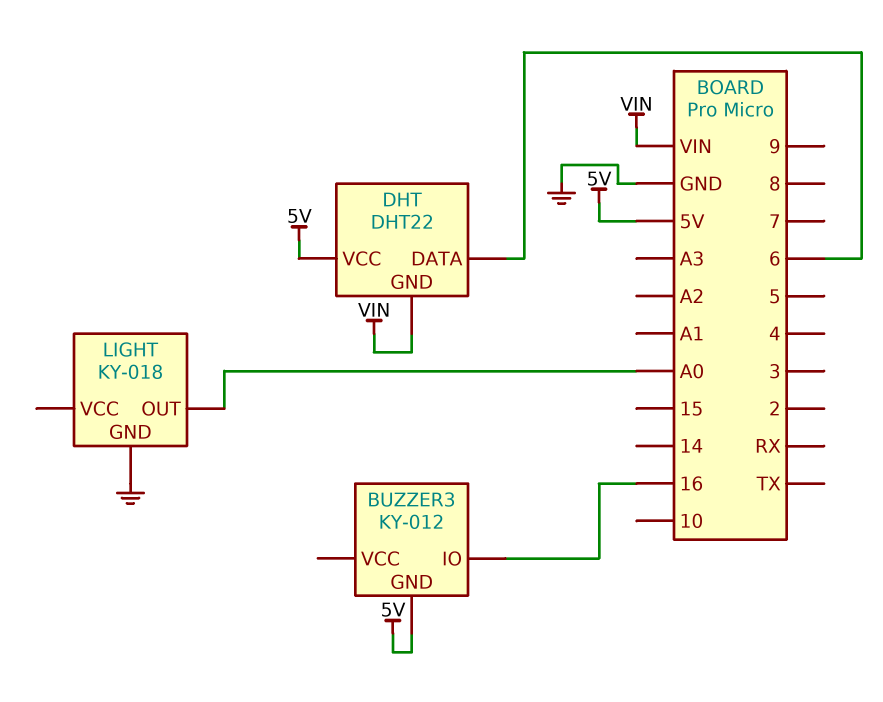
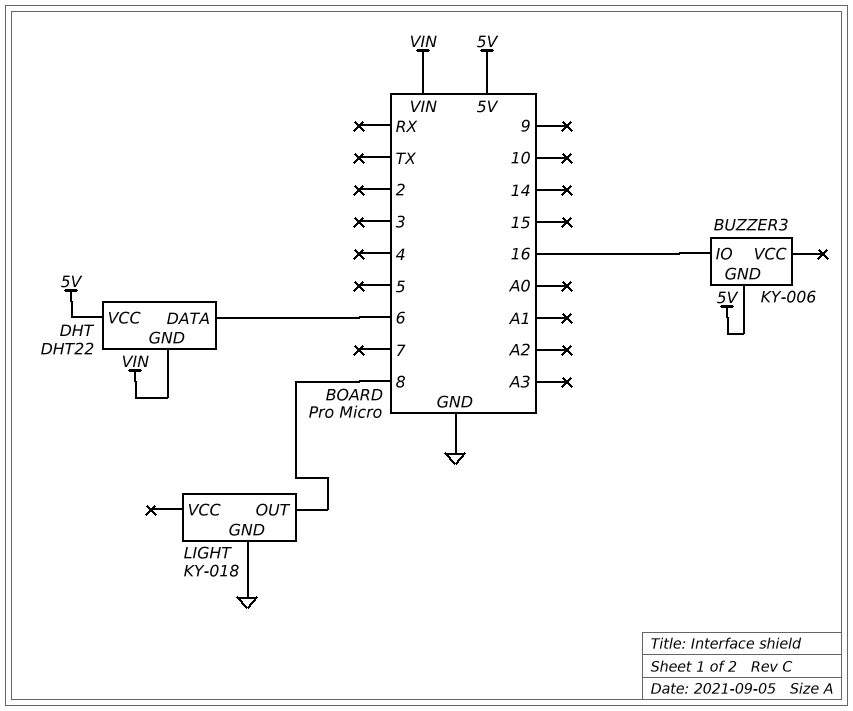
BUZZER3: KY-012 -> KY-006
LIGHT pin OUT: A0 -> 8

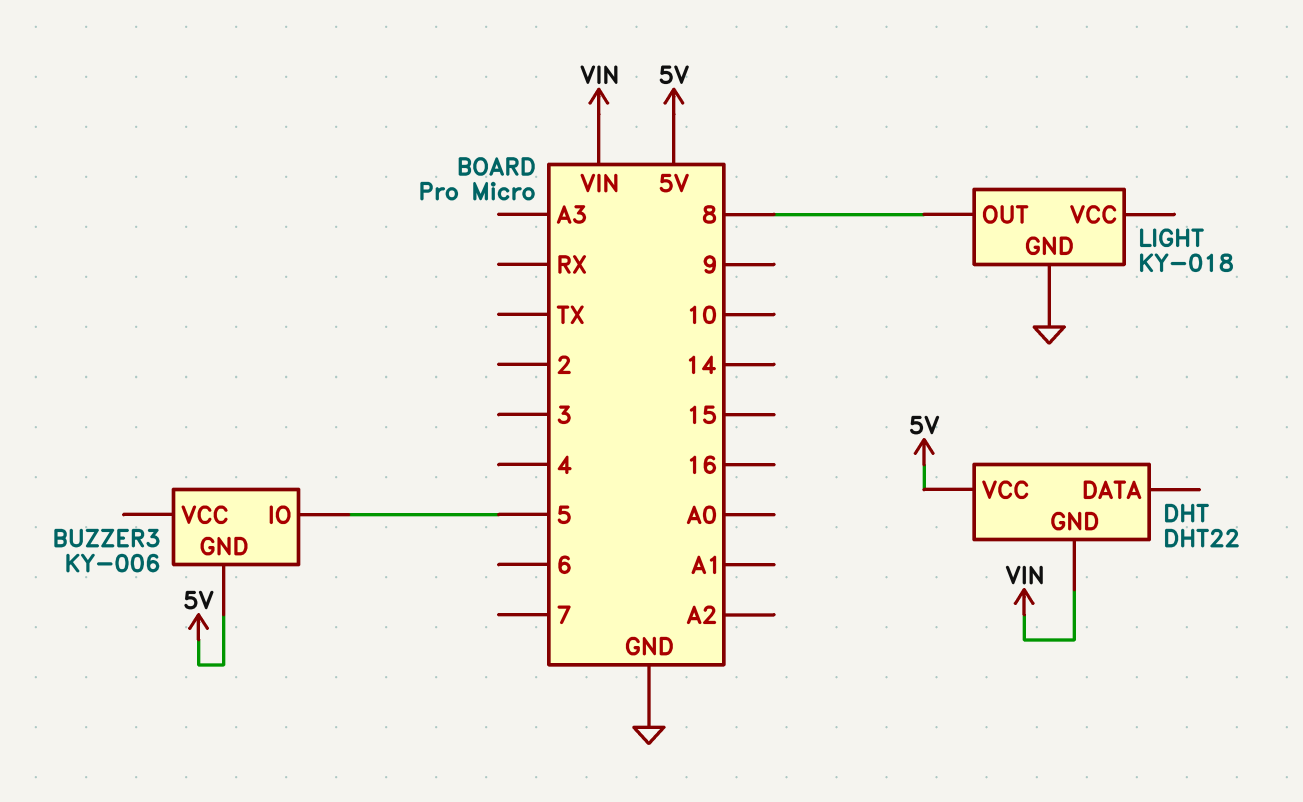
BUZZER3 pin IO: 16 -> 5
DHT pin DATA: 6 -> none

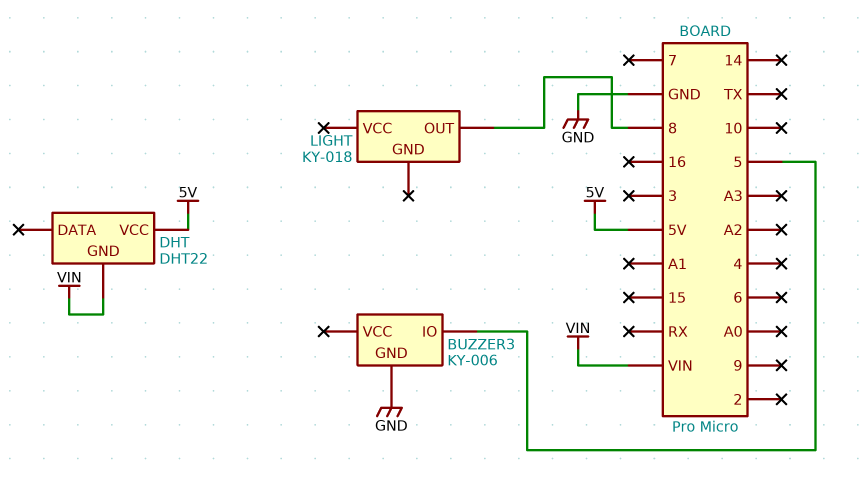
BUZZER3 pin GND: 5V -> GND
LIGHT pin GND: GND -> none

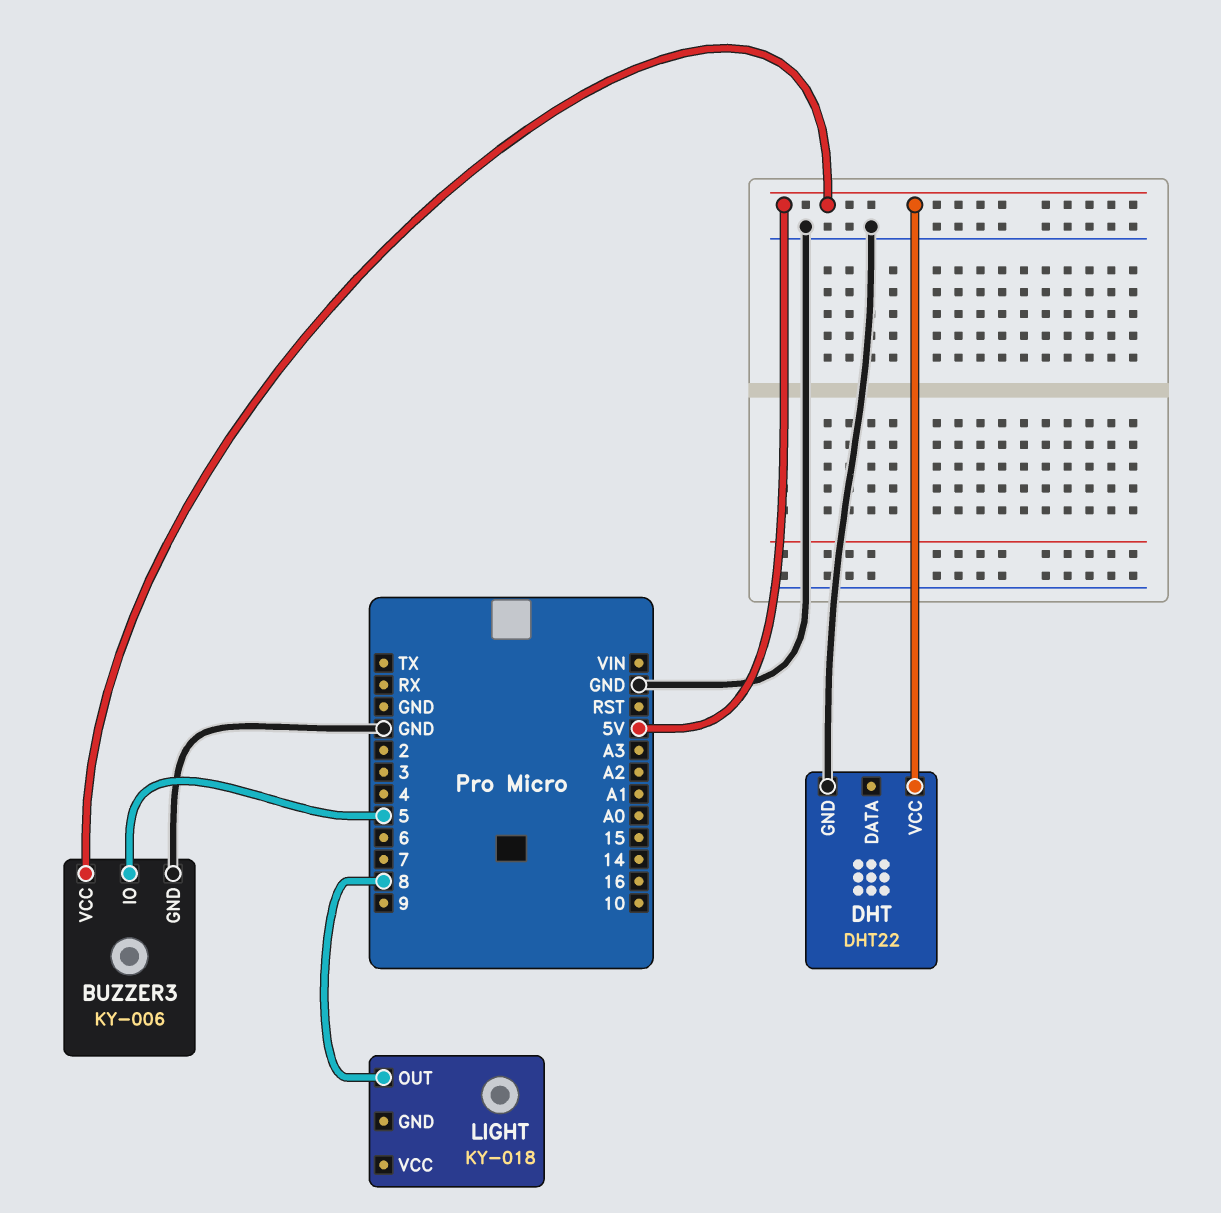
BUZZER3 pin VCC: none -> 5V
DHT pin GND: VIN -> GND

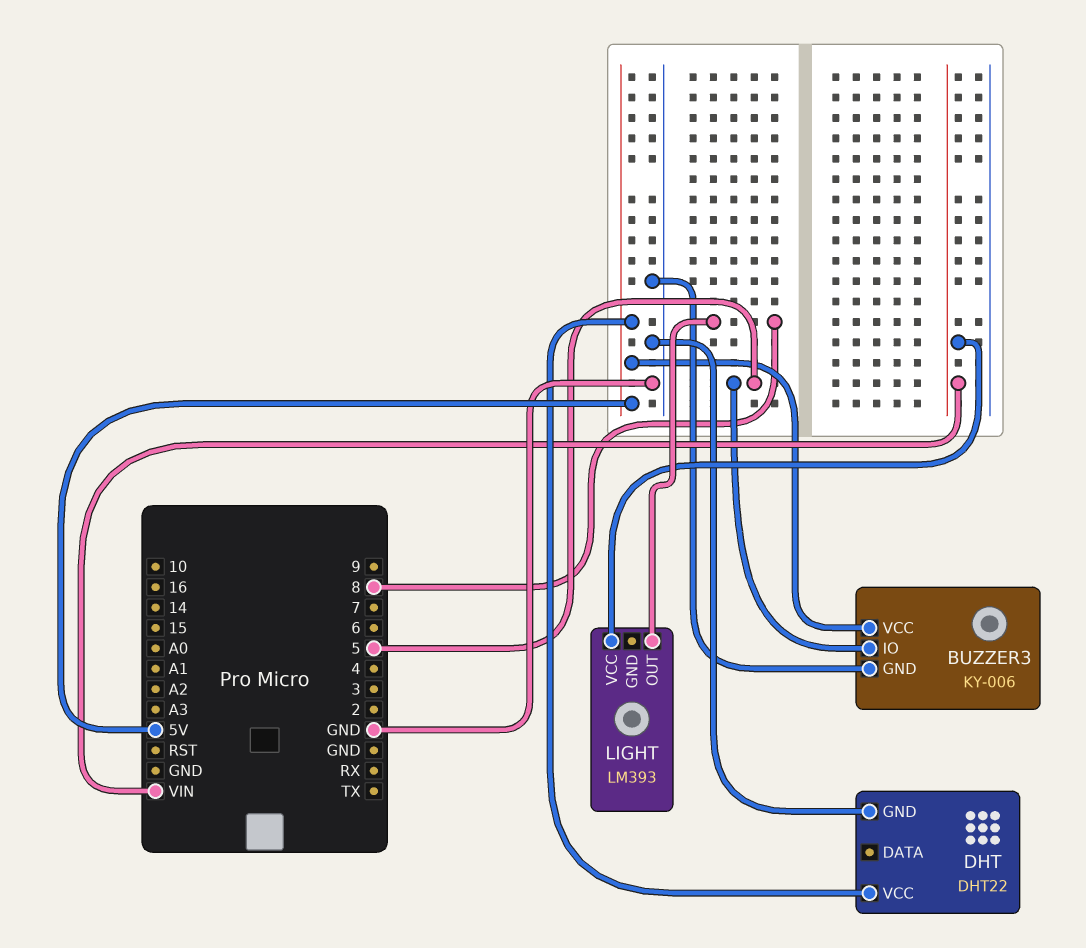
LIGHT: KY-018 -> LM393
LIGHT pin VCC: none -> VIN

